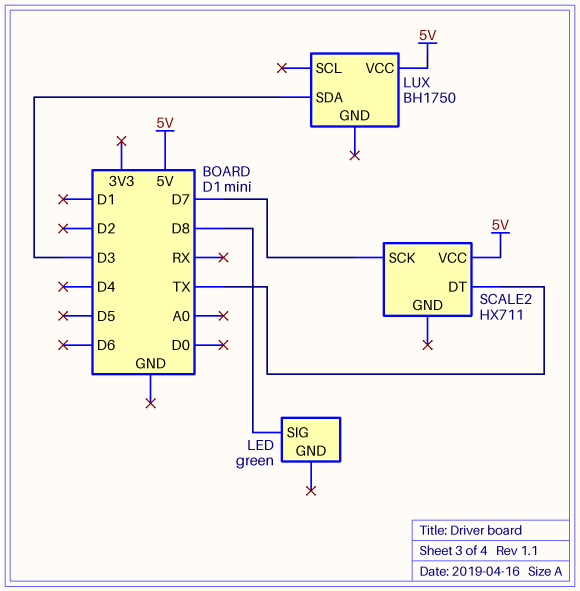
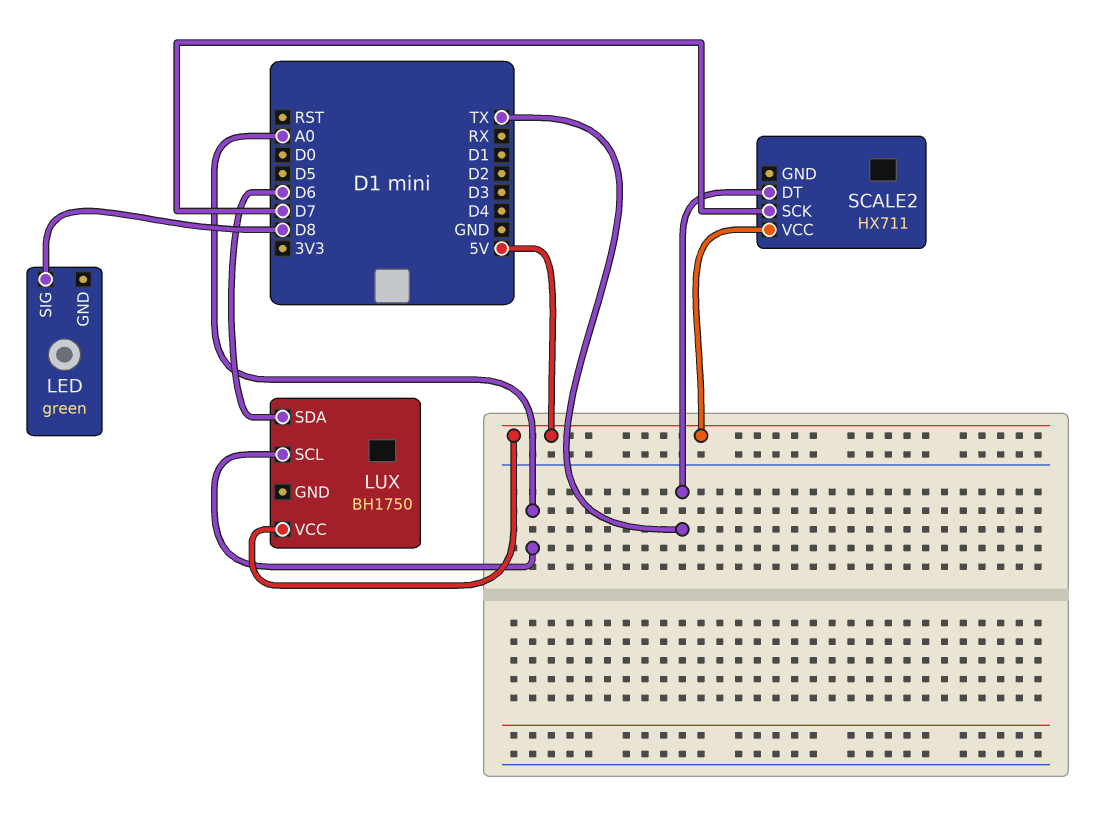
LUX pin SCL: none -> A0
LUX pin SDA: D3 -> D6

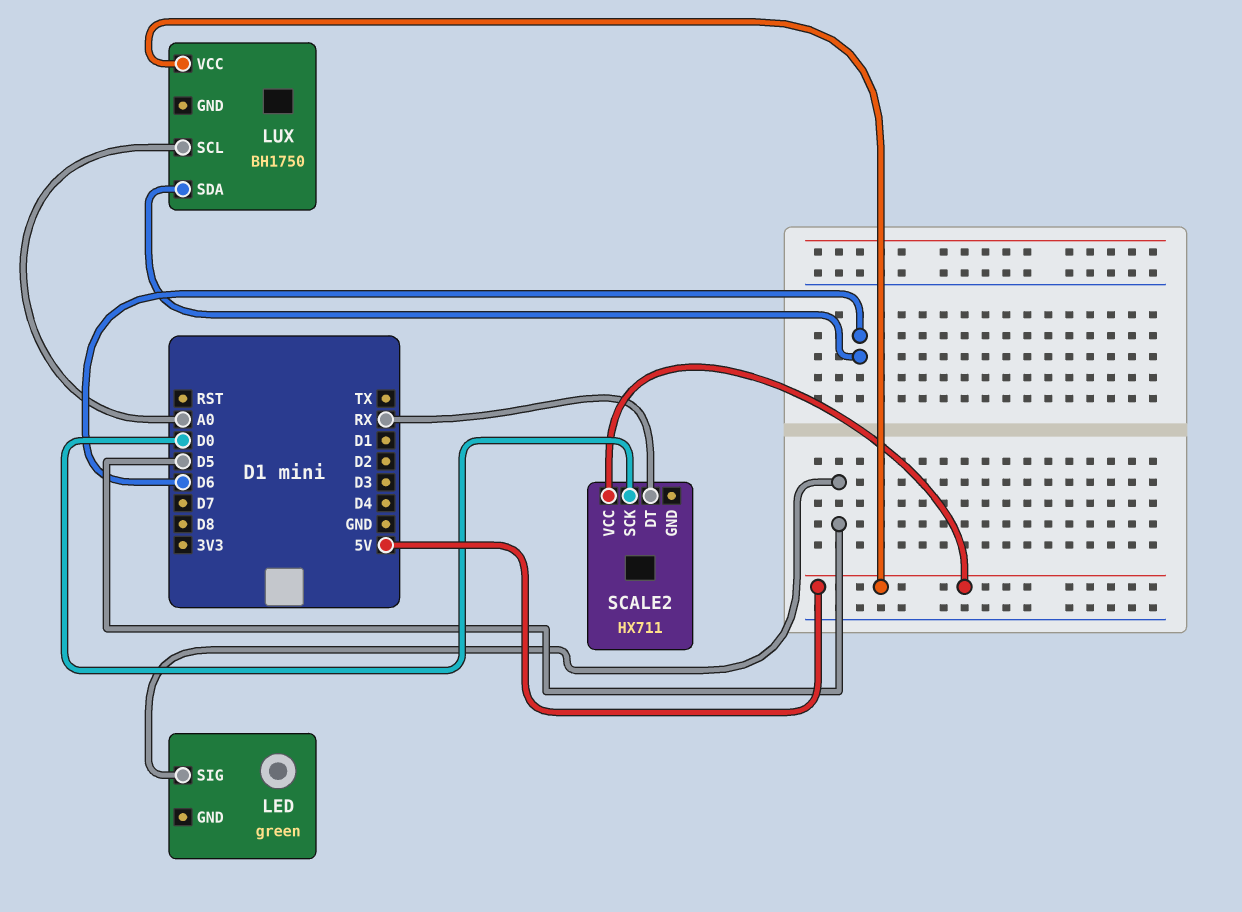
LED pin SIG: D8 -> D5
SCALE2 pin DT: TX -> RX
SCALE2 pin SCK: D7 -> D0

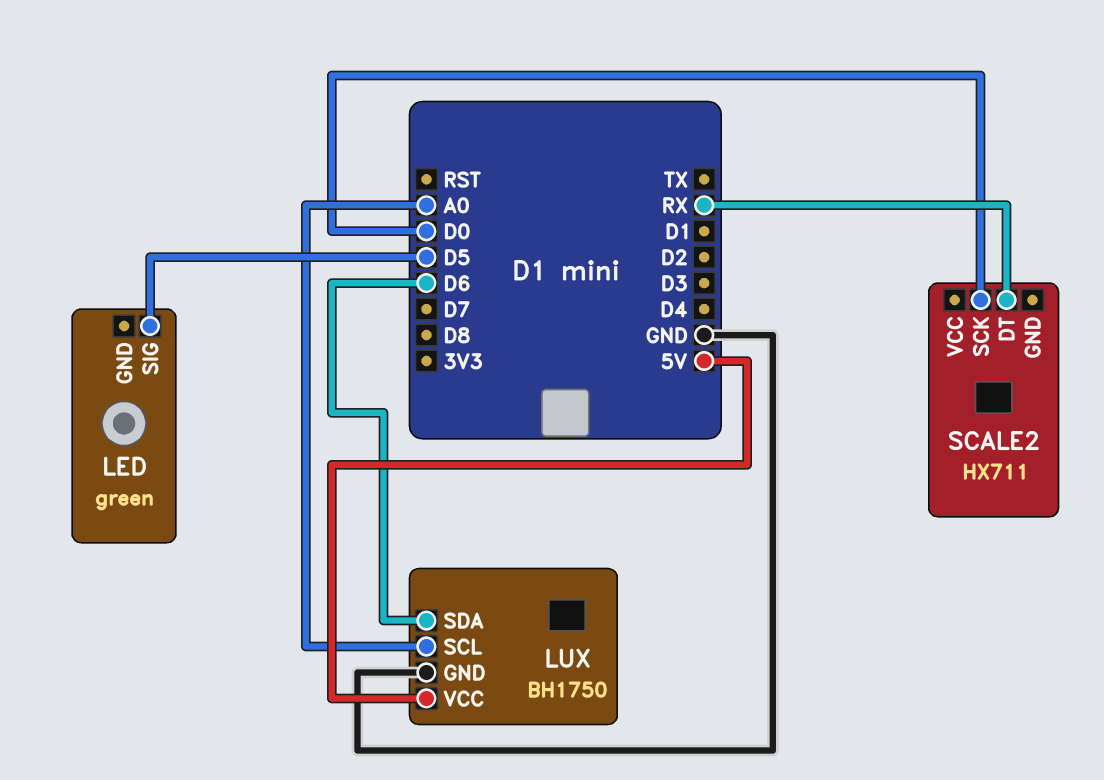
LUX pin GND: none -> GND
SCALE2 pin VCC: 5V -> none

